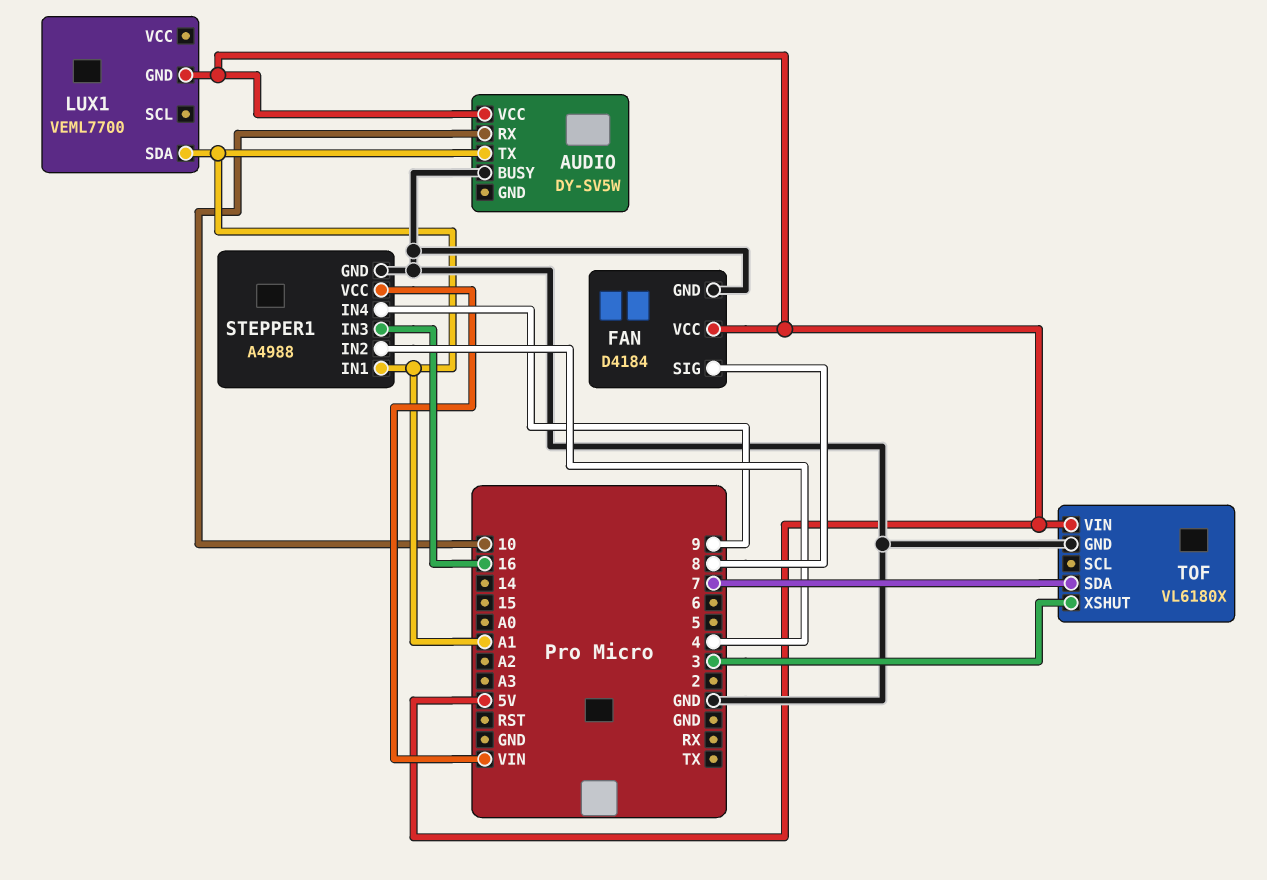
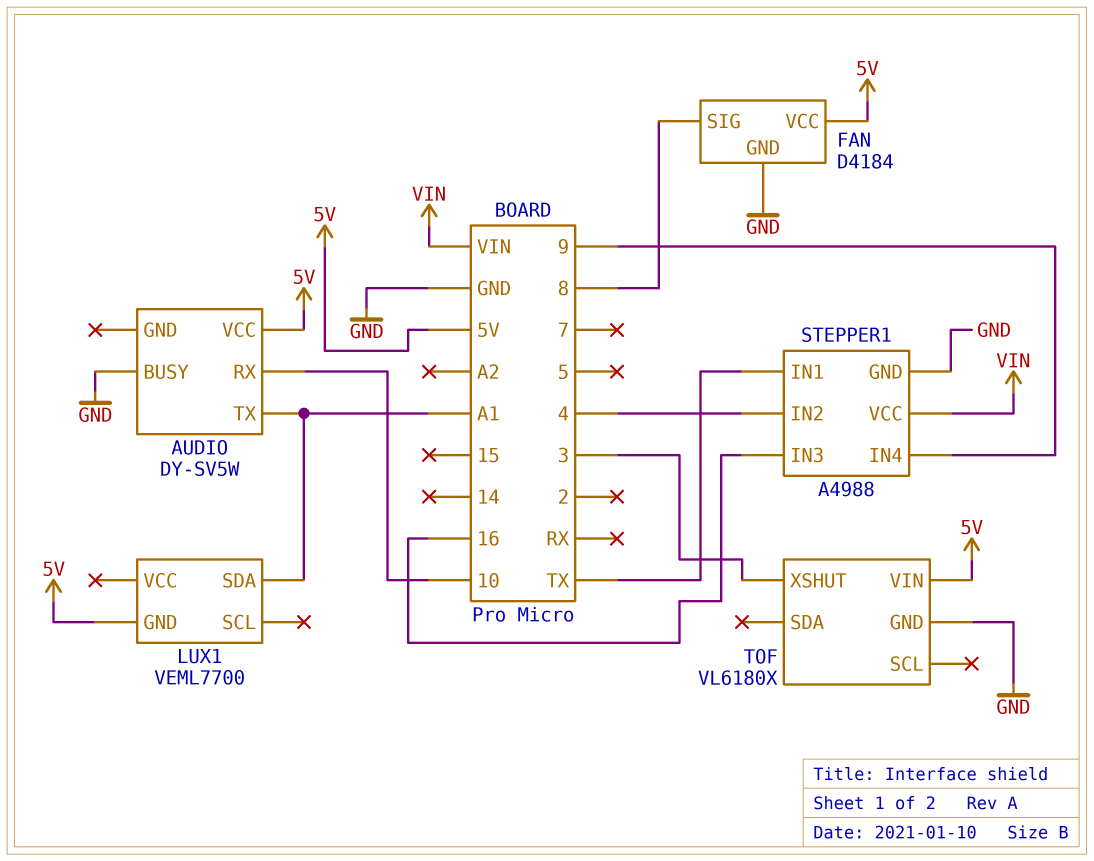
STEPPER1 pin IN1: A1 -> TX
TOF pin SDA: 7 -> none

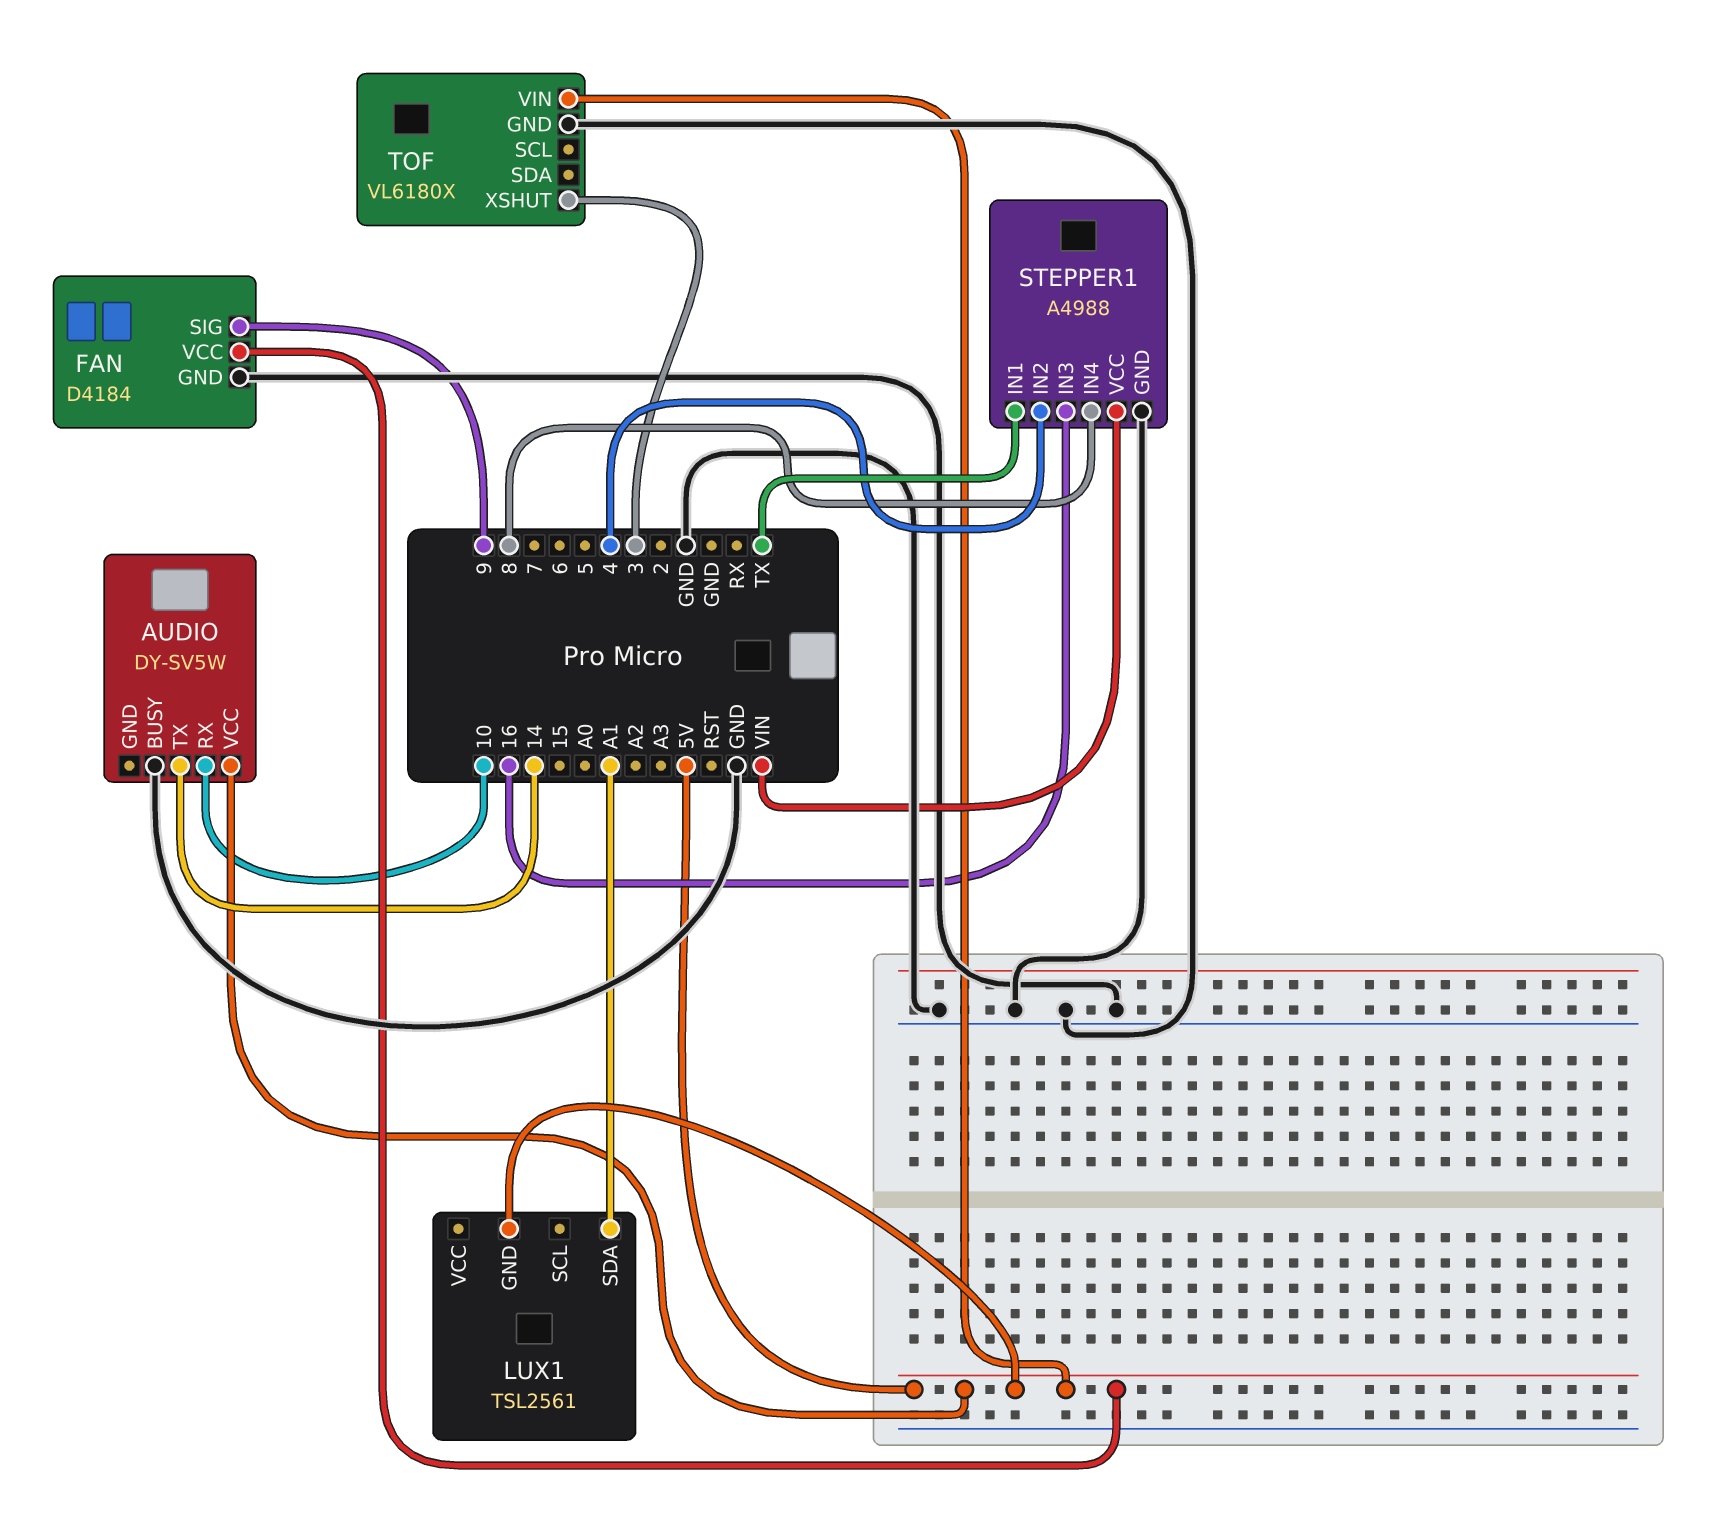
AUDIO pin TX: A1 -> 14
FAN pin SIG: 8 -> 9
LUX1: VEML7700 -> TSL2561
STEPPER1 pin IN4: 9 -> 8

